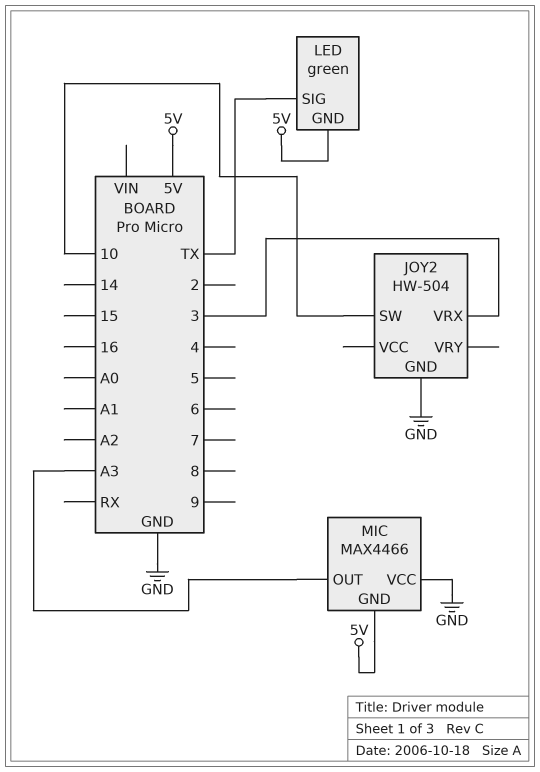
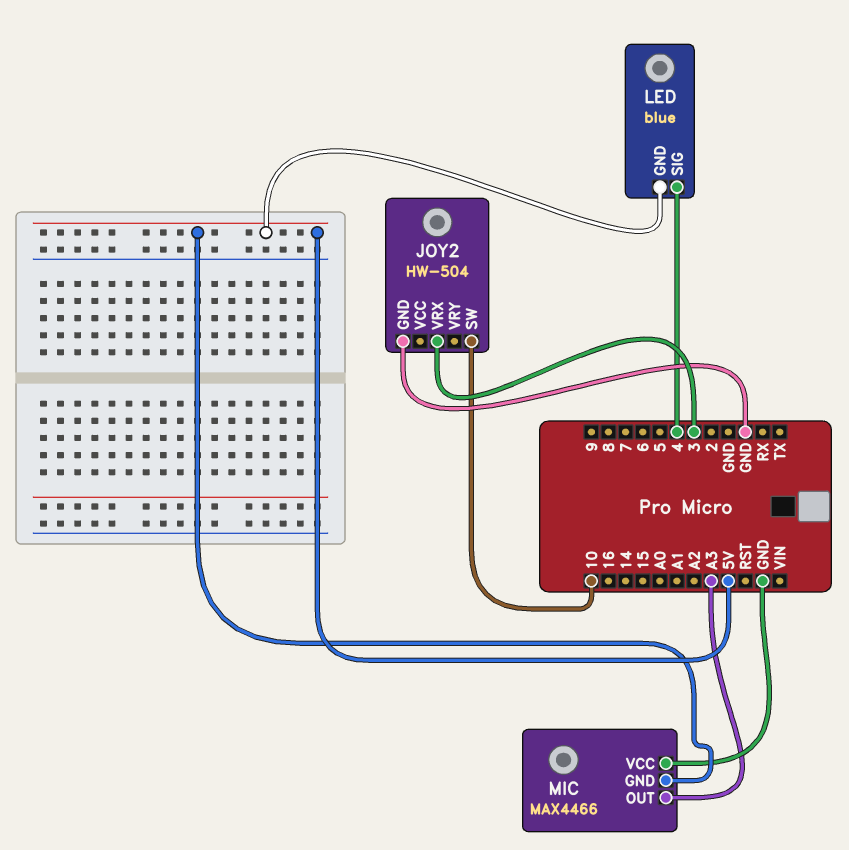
LED: green -> blue
LED pin SIG: TX -> 4

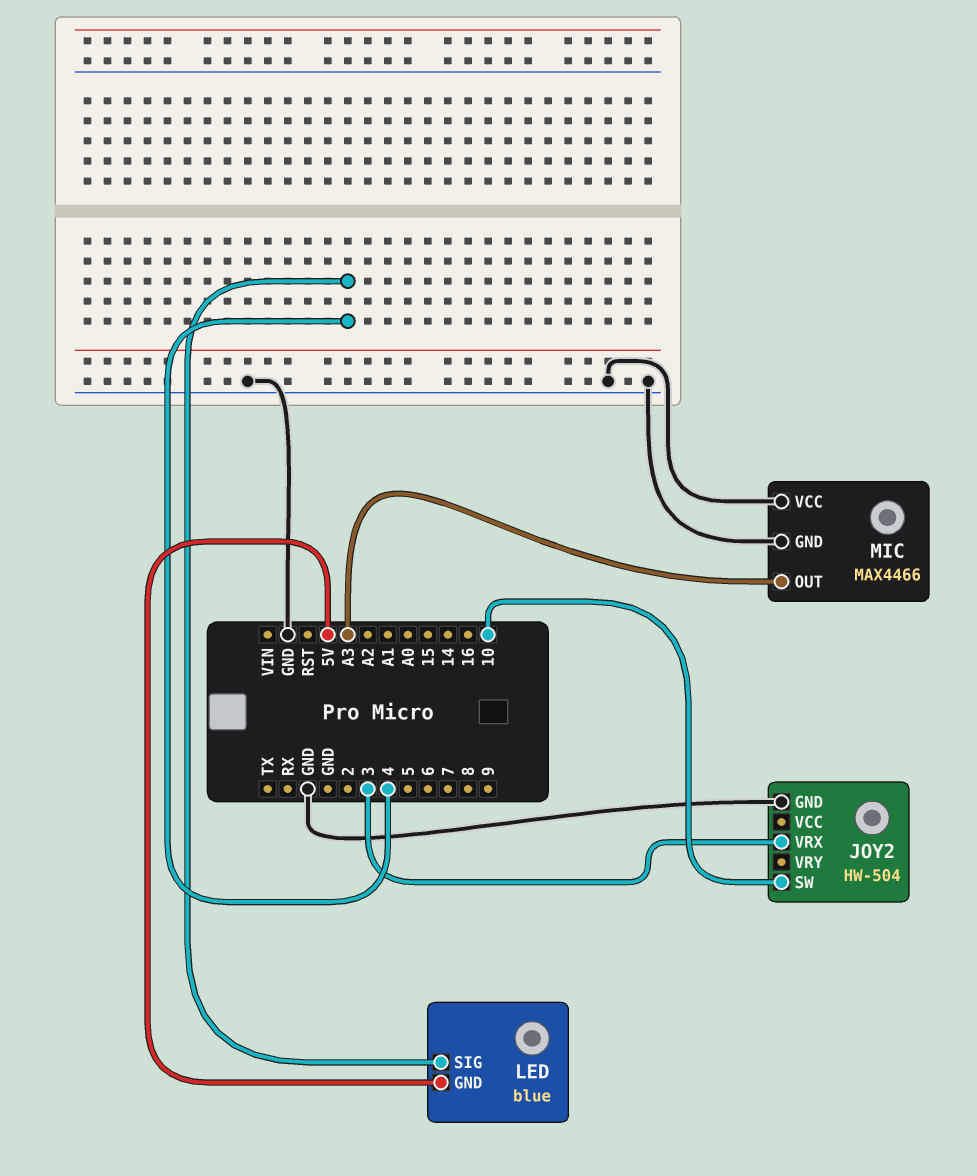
MIC pin GND: 5V -> GND

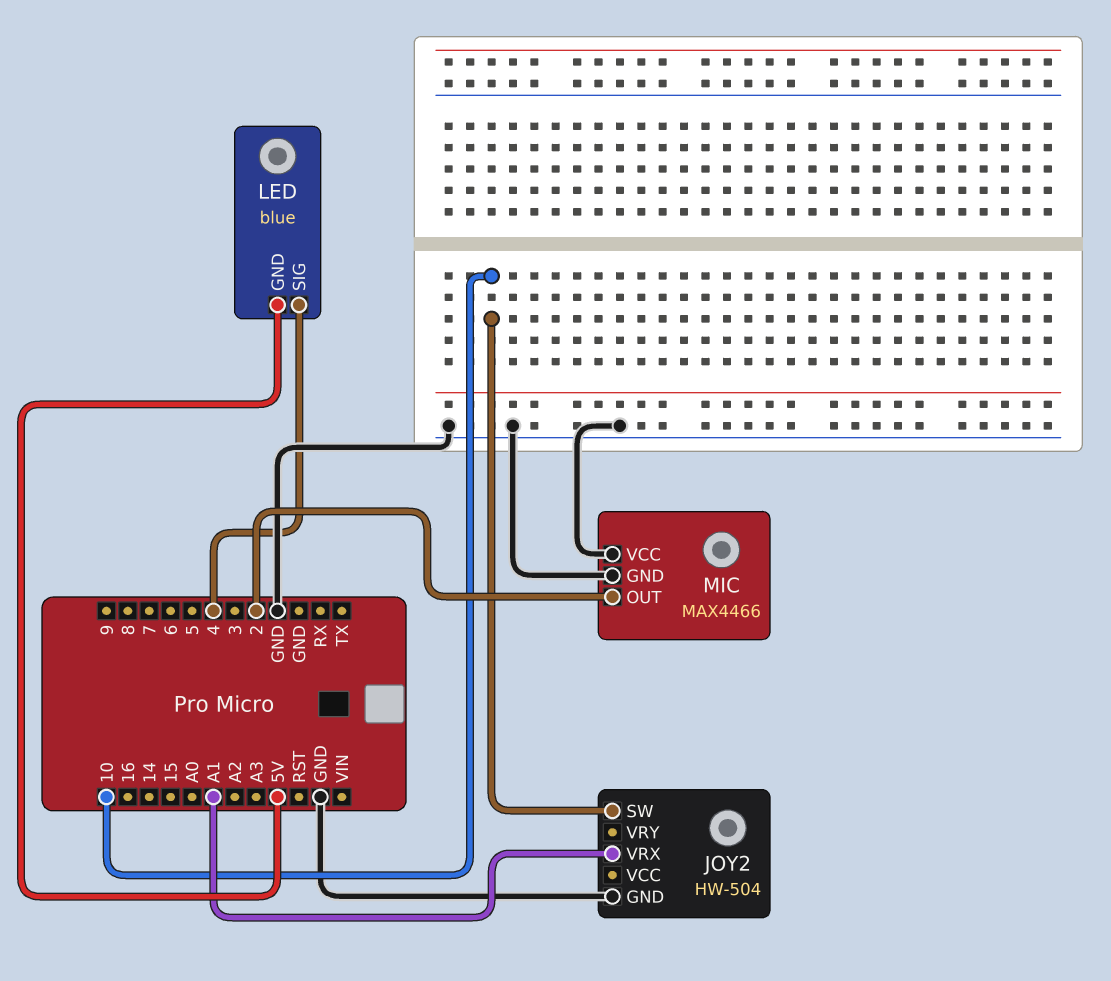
JOY2 pin VRX: 3 -> A1
MIC pin OUT: A3 -> 2

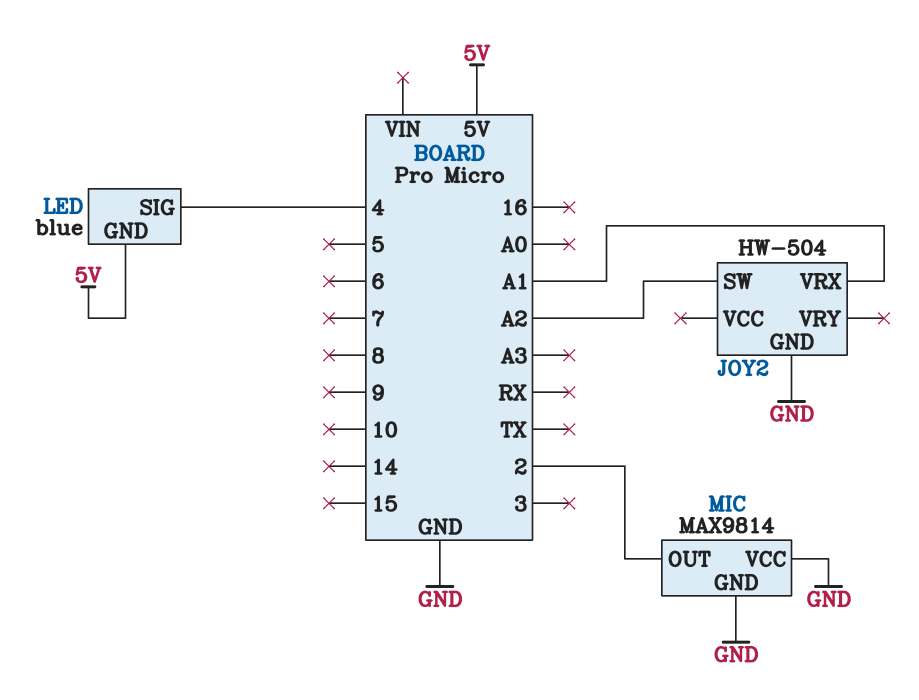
JOY2 pin SW: 10 -> A2
MIC: MAX4466 -> MAX9814

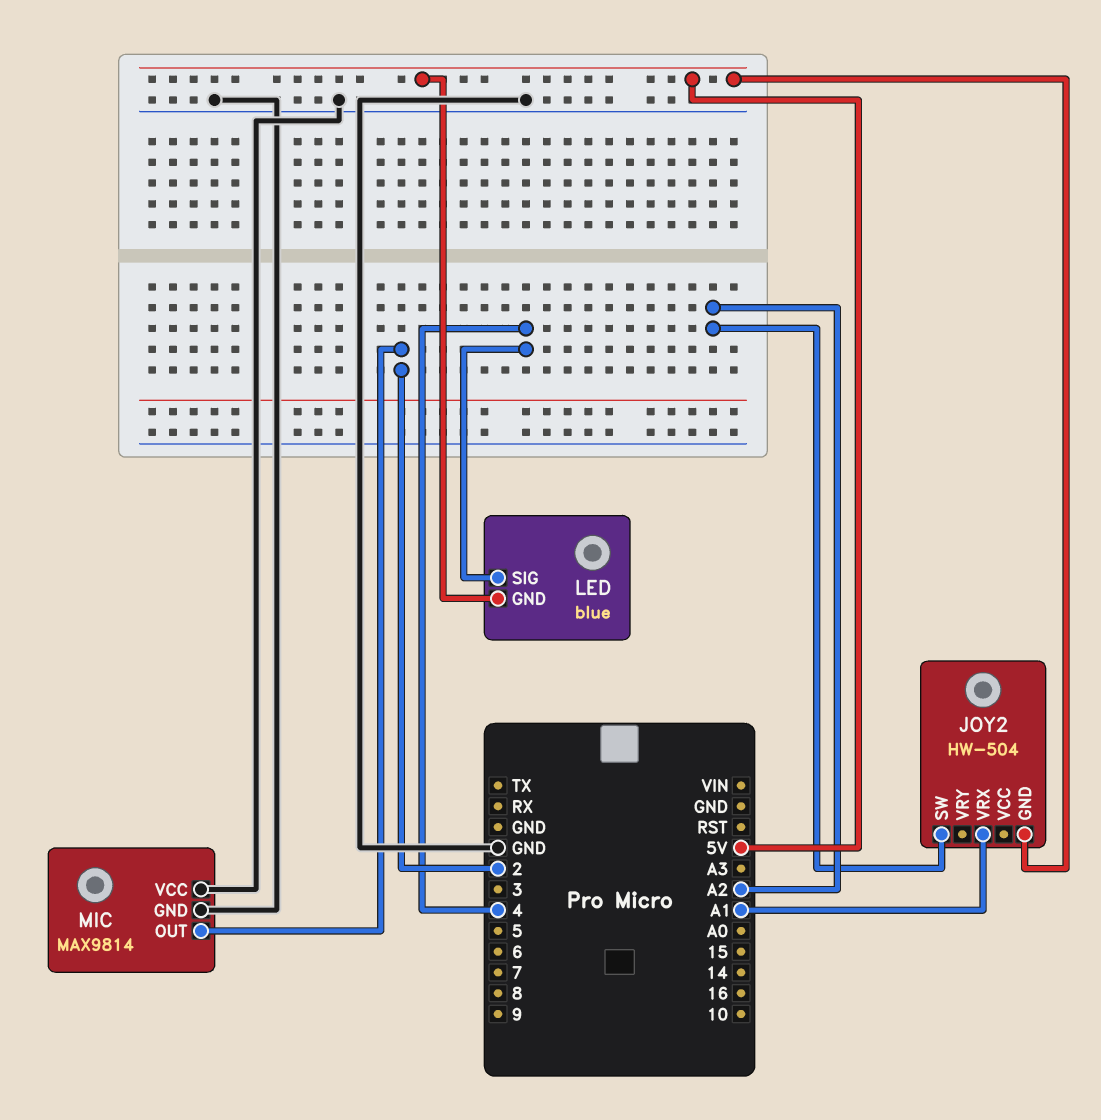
JOY2 pin GND: GND -> 5V

